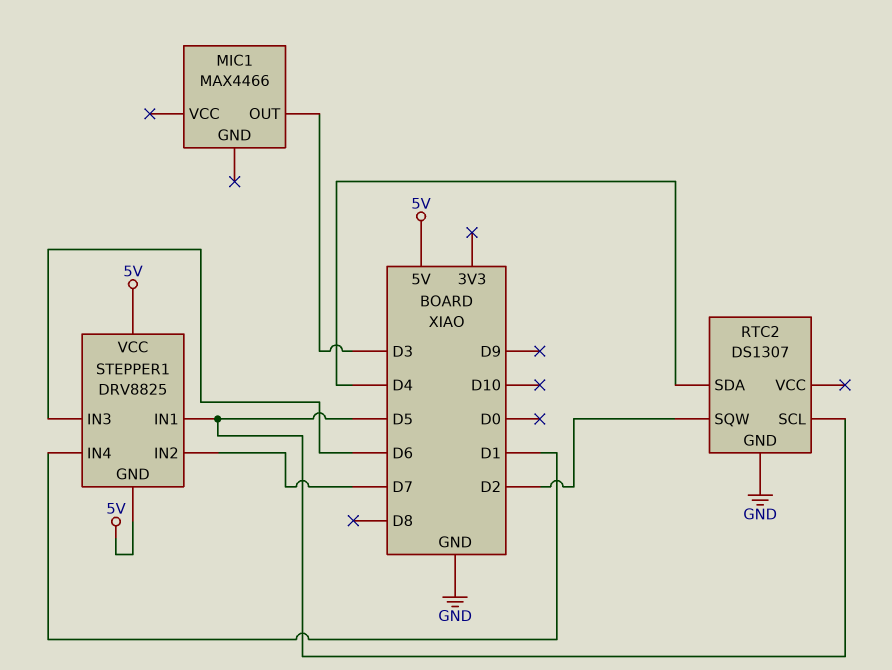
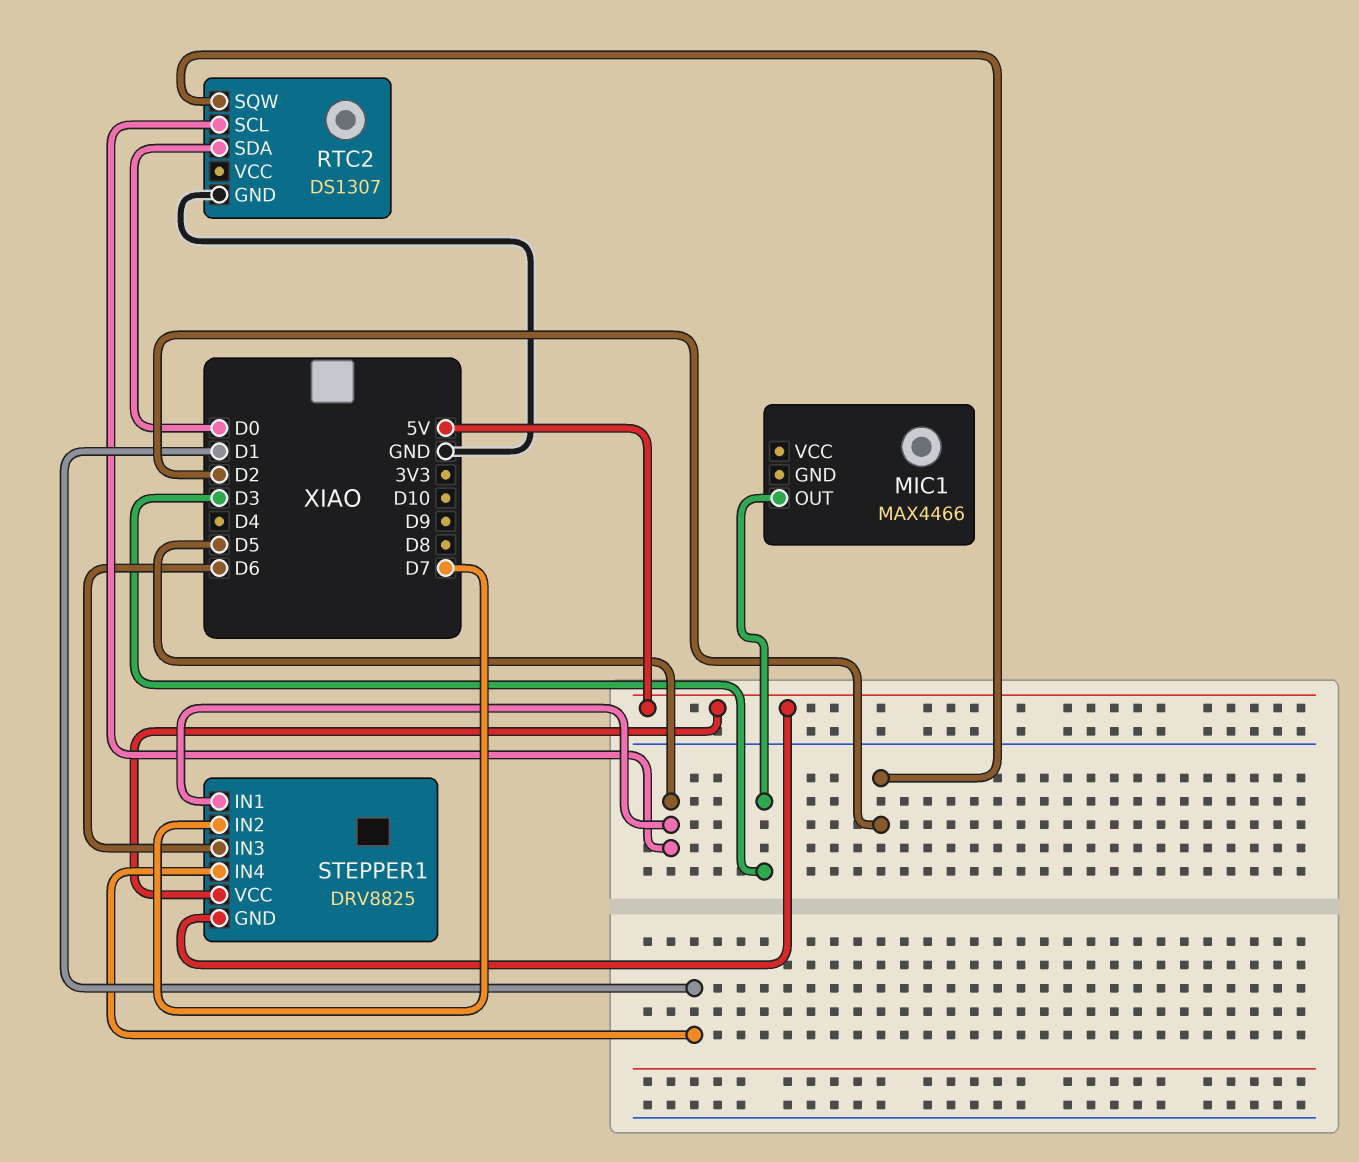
RTC2 pin SDA: D4 -> D0

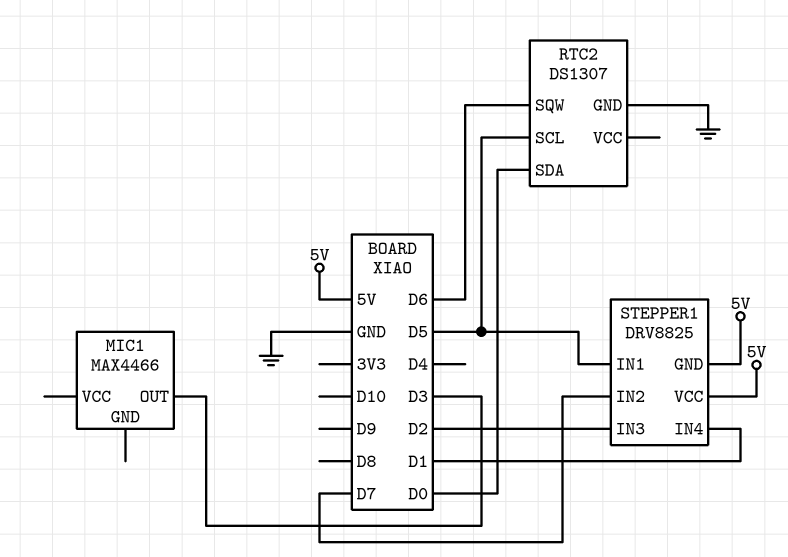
RTC2 pin SQW: D2 -> D6
STEPPER1 pin IN3: D6 -> D2

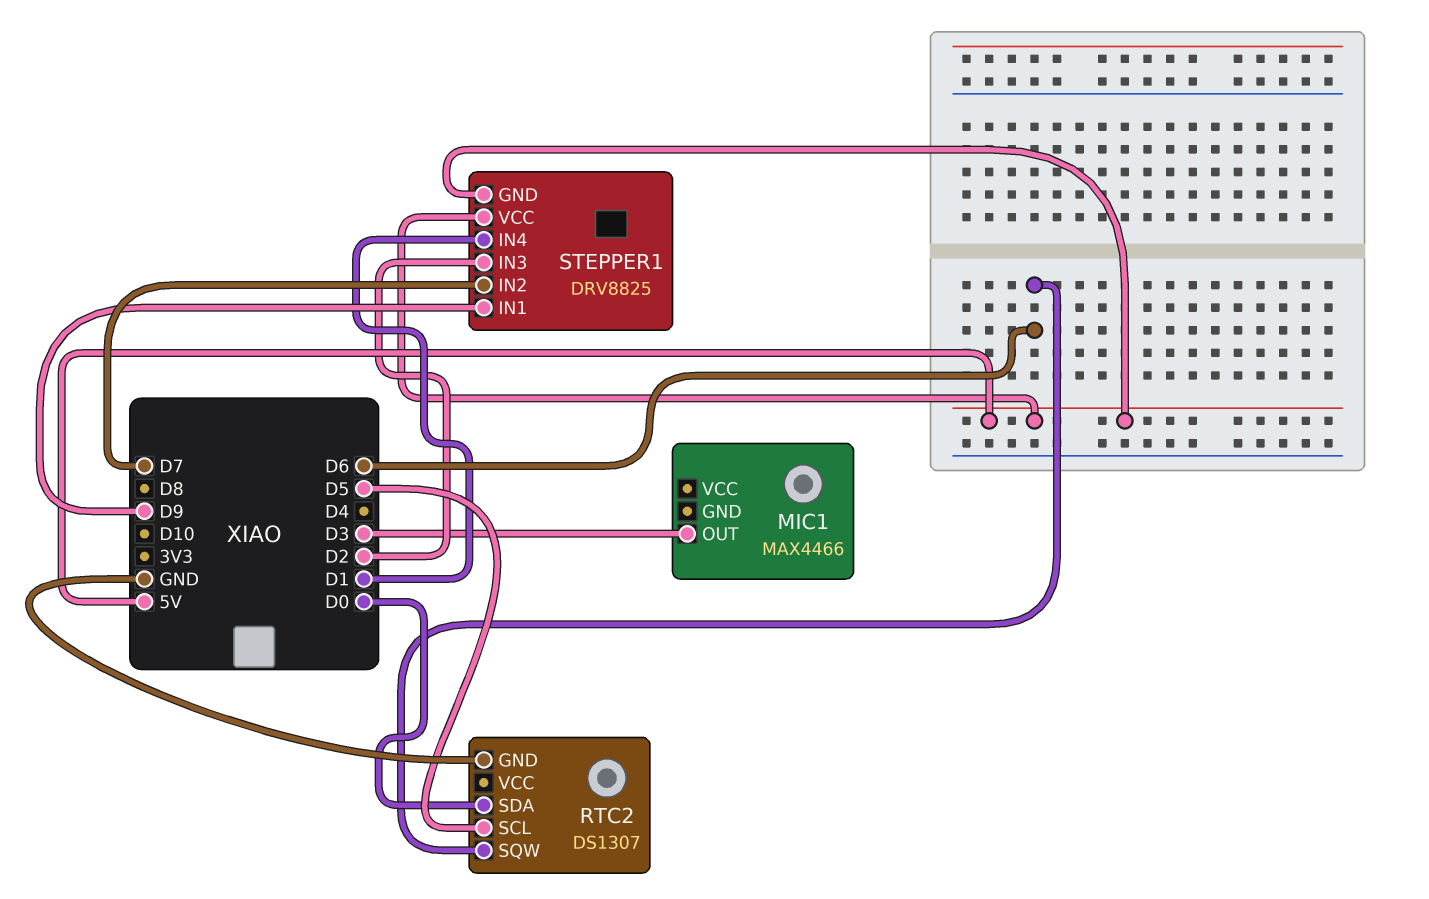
STEPPER1 pin IN1: D5 -> D9

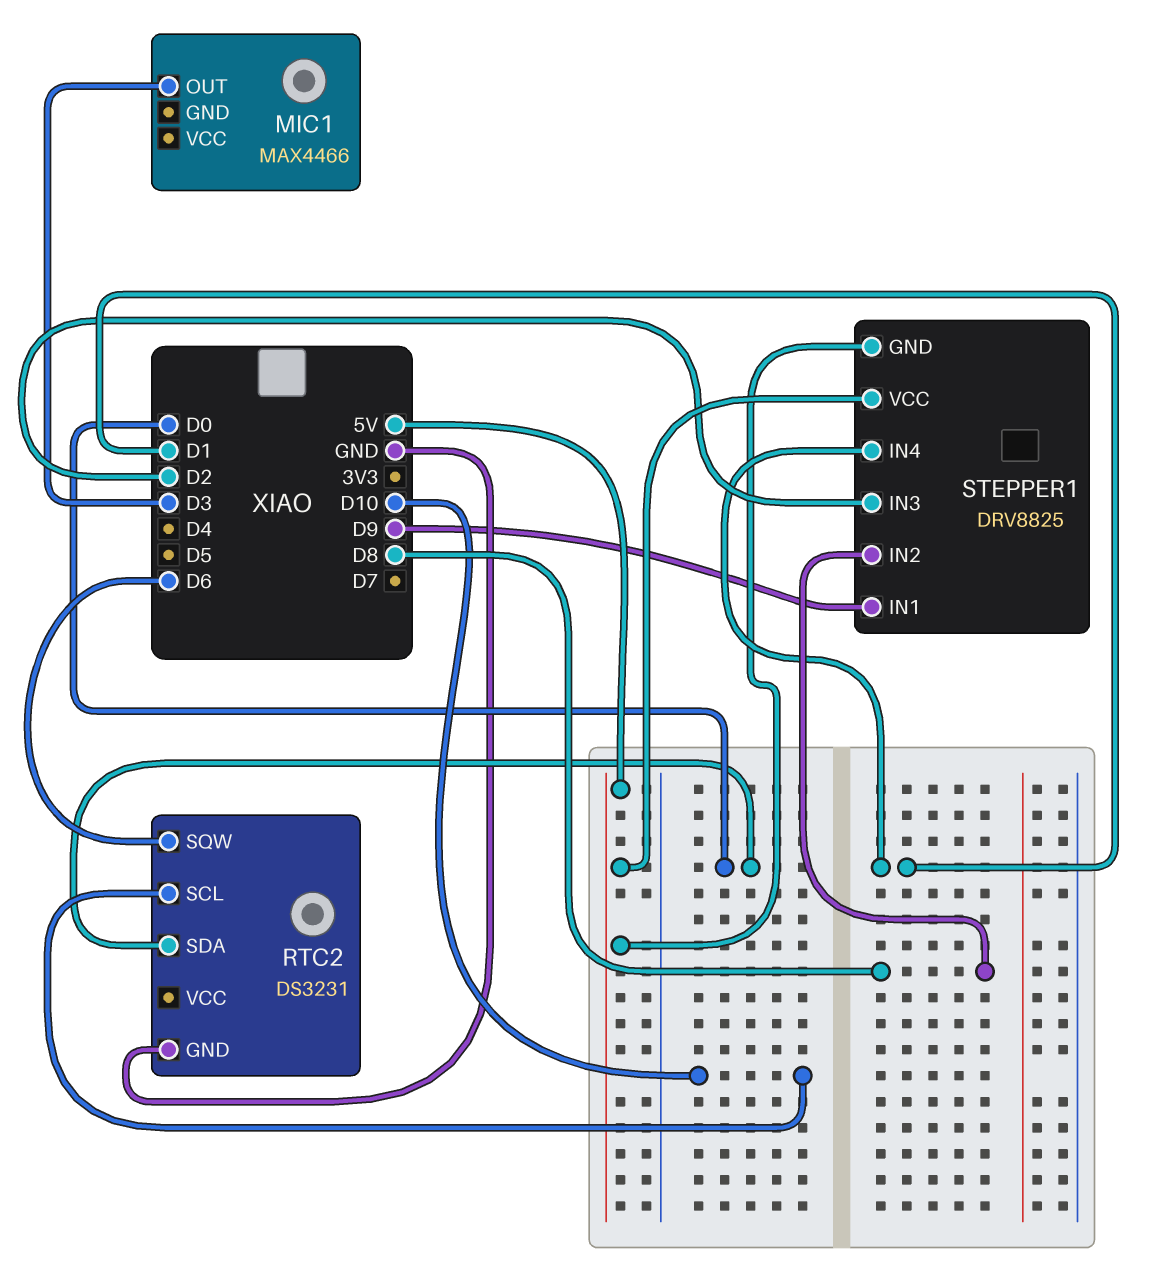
RTC2: DS1307 -> DS3231
RTC2 pin SCL: D5 -> D10
STEPPER1 pin IN2: D7 -> D8

